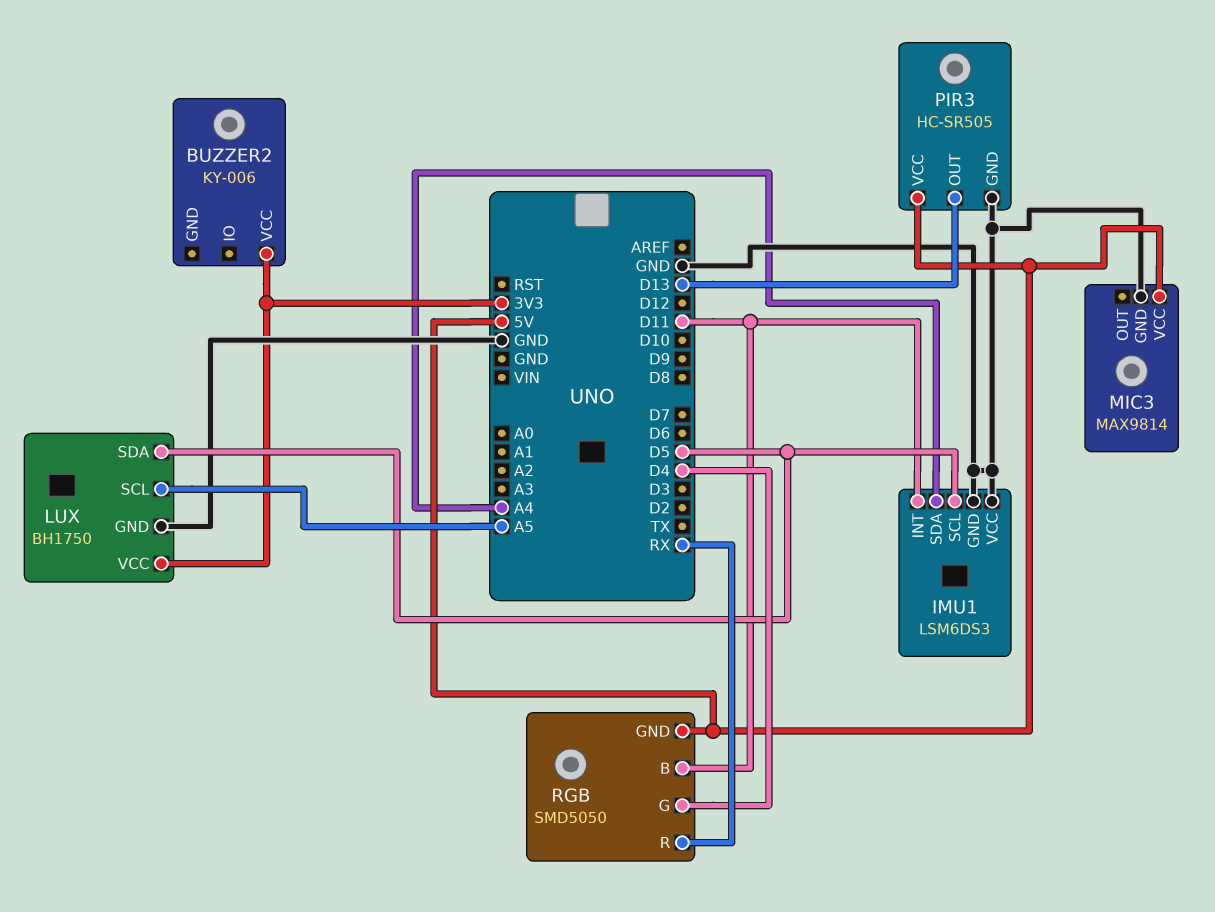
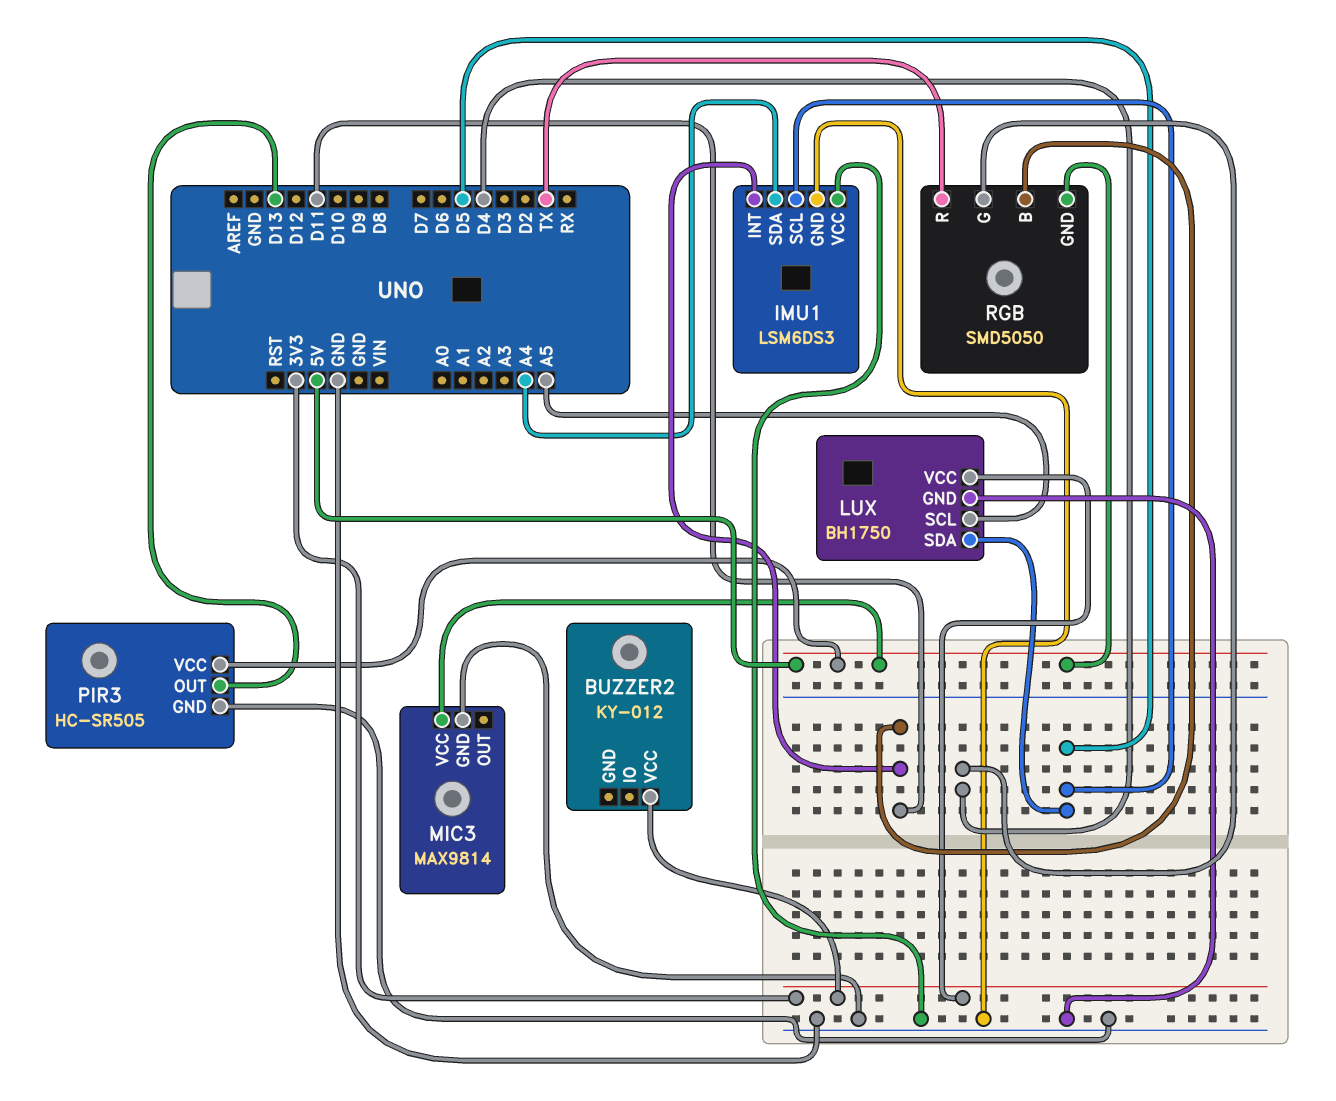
BUZZER2: KY-006 -> KY-012
RGB pin R: RX -> TX

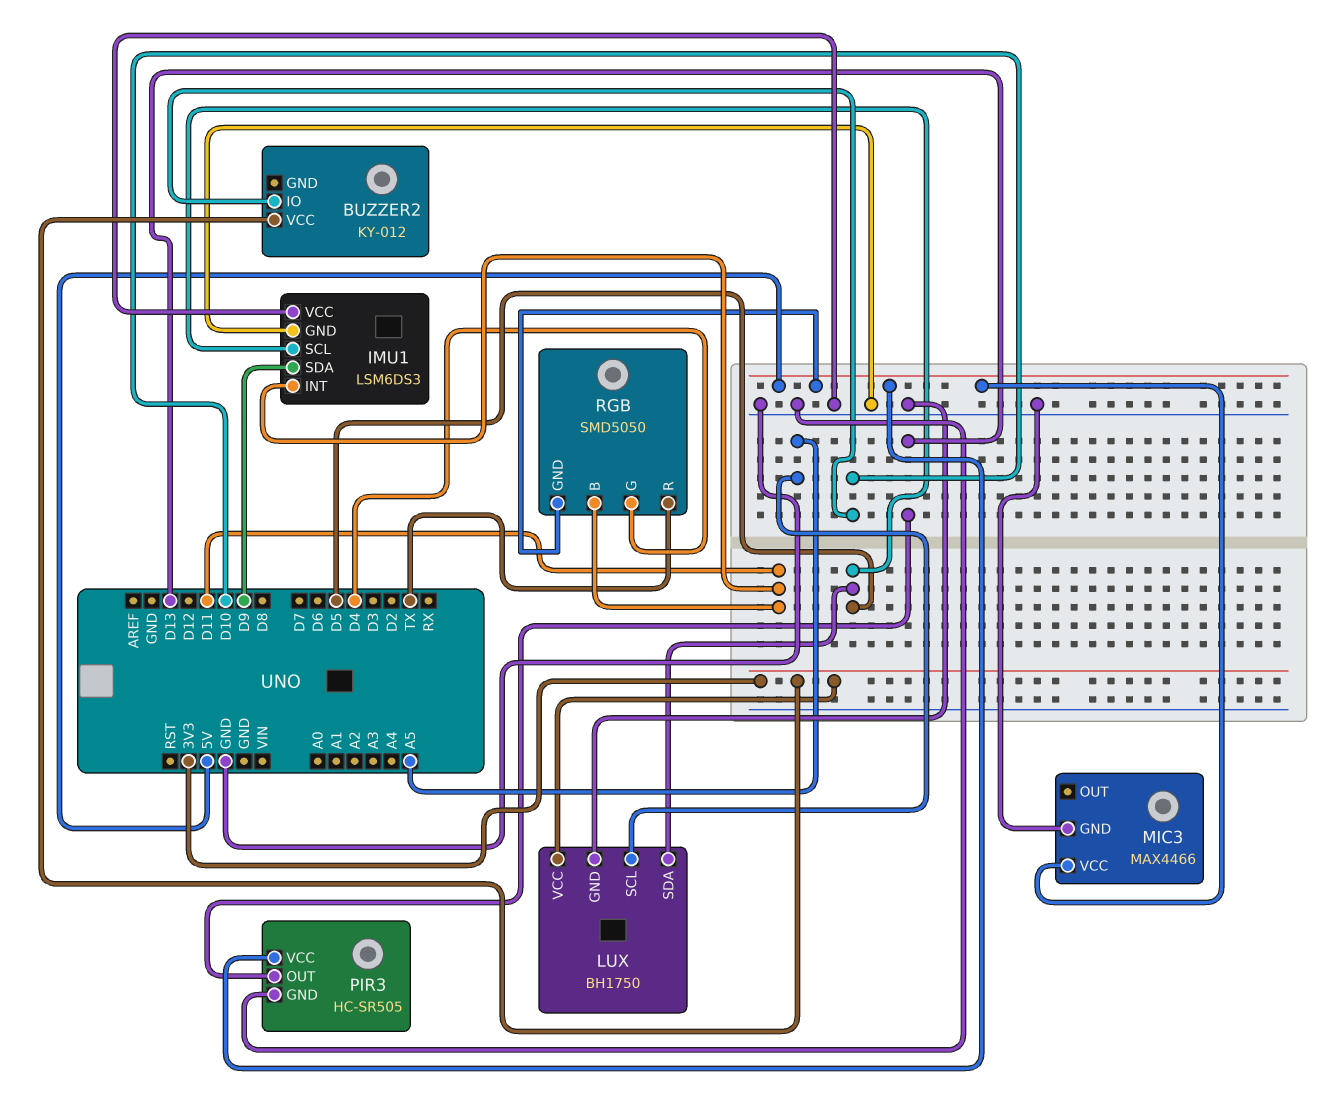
BUZZER2 pin IO: none -> D10
IMU1 pin SDA: A4 -> D9
MIC3: MAX9814 -> MAX4466

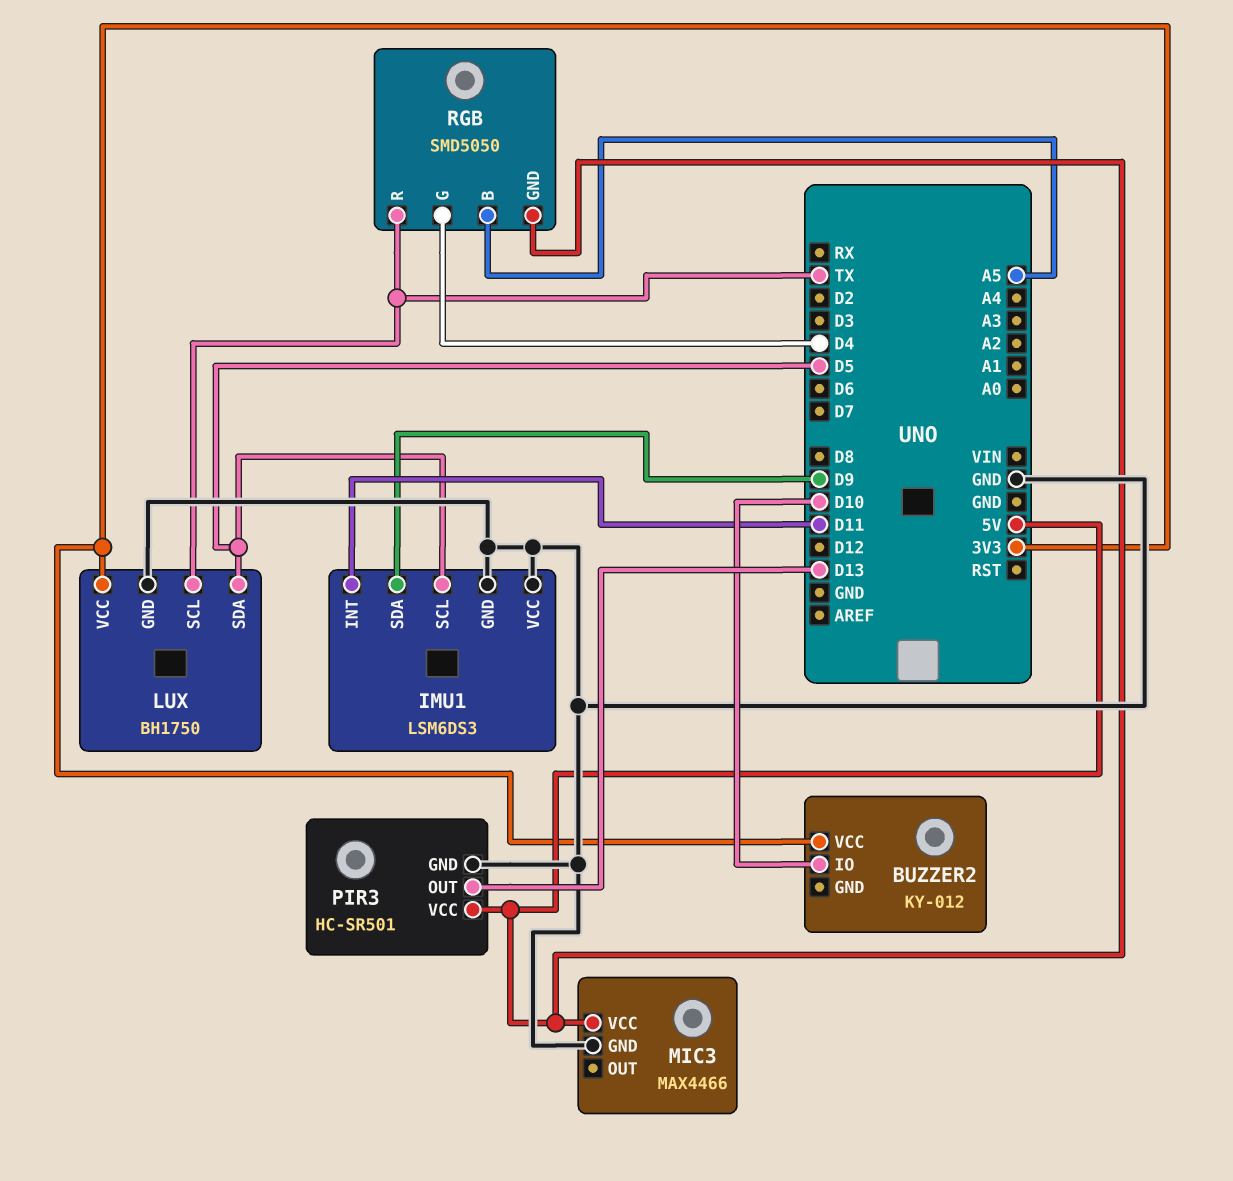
LUX pin SCL: A5 -> TX
PIR3: HC-SR505 -> HC-SR501
RGB pin B: D11 -> A5

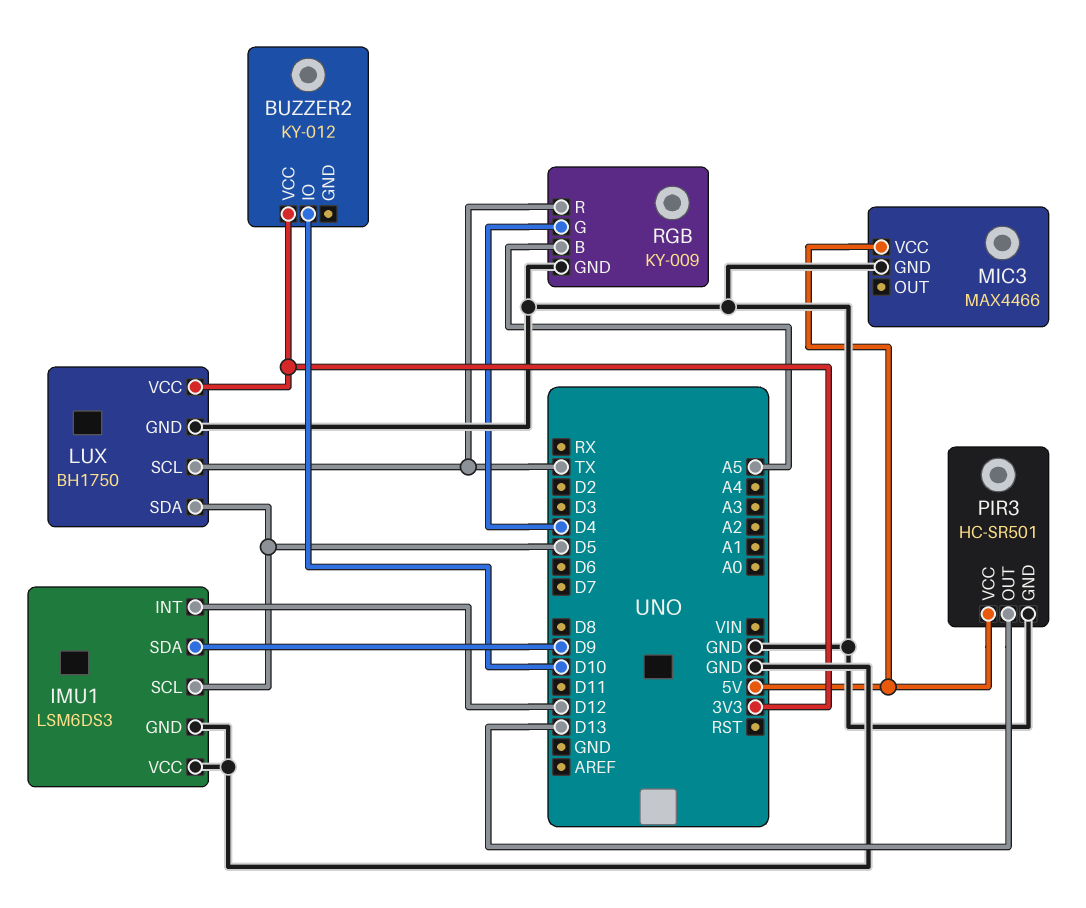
IMU1 pin INT: D11 -> D12
RGB: SMD5050 -> KY-009
RGB pin GND: 5V -> GND

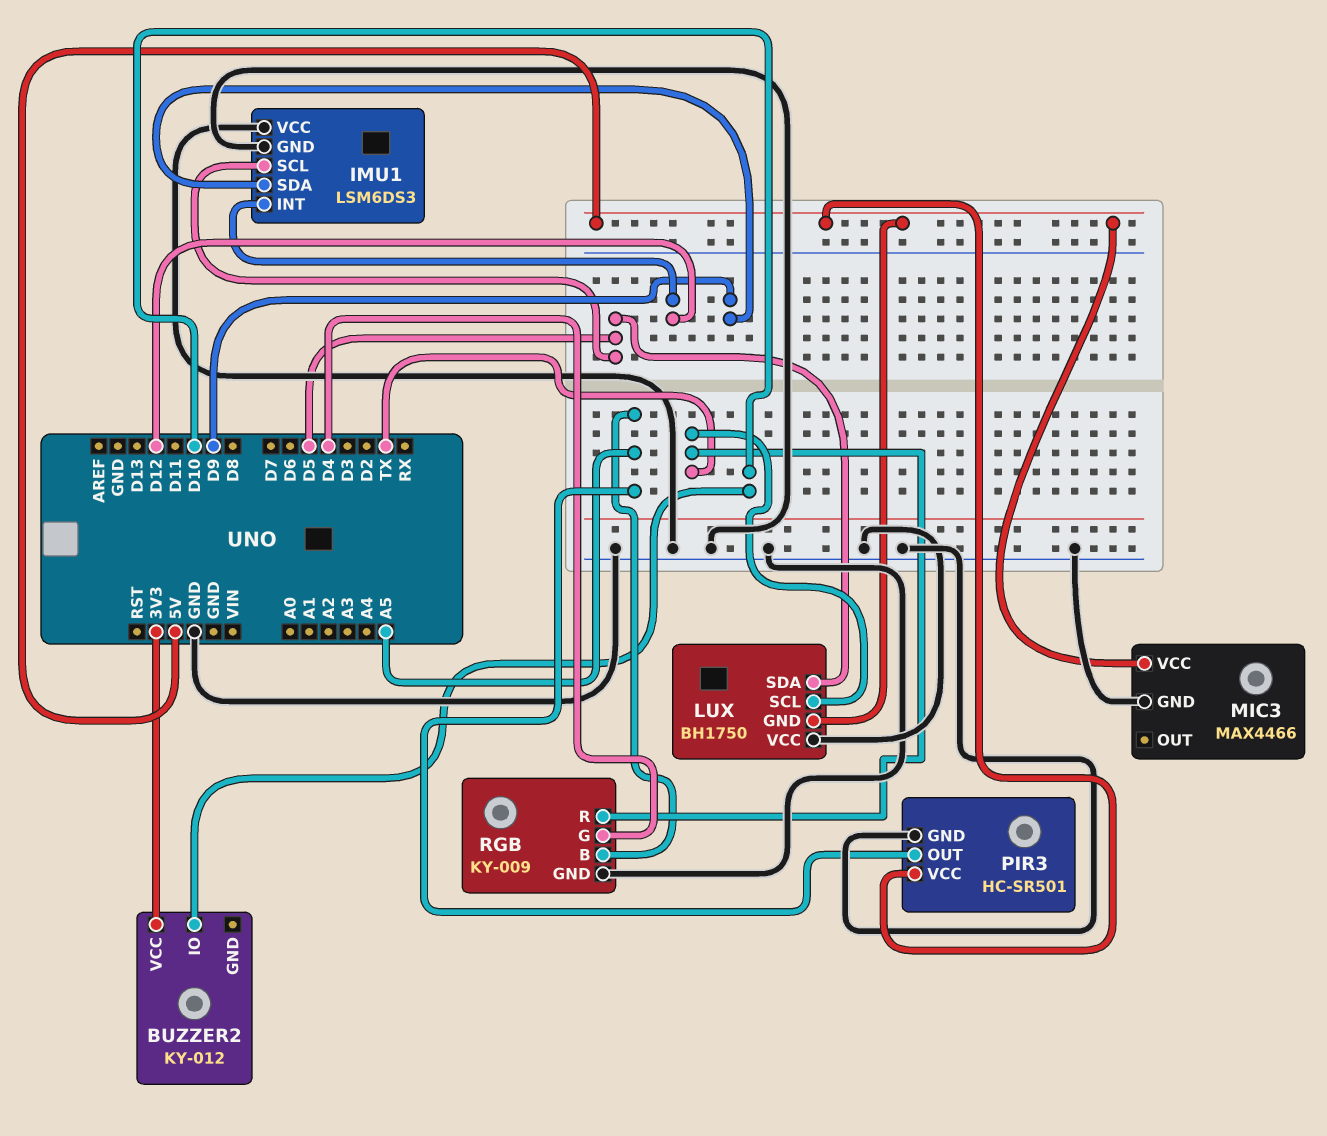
LUX pin GND: GND -> 5V
LUX pin VCC: 3V3 -> GND
PIR3 pin OUT: D13 -> A5

